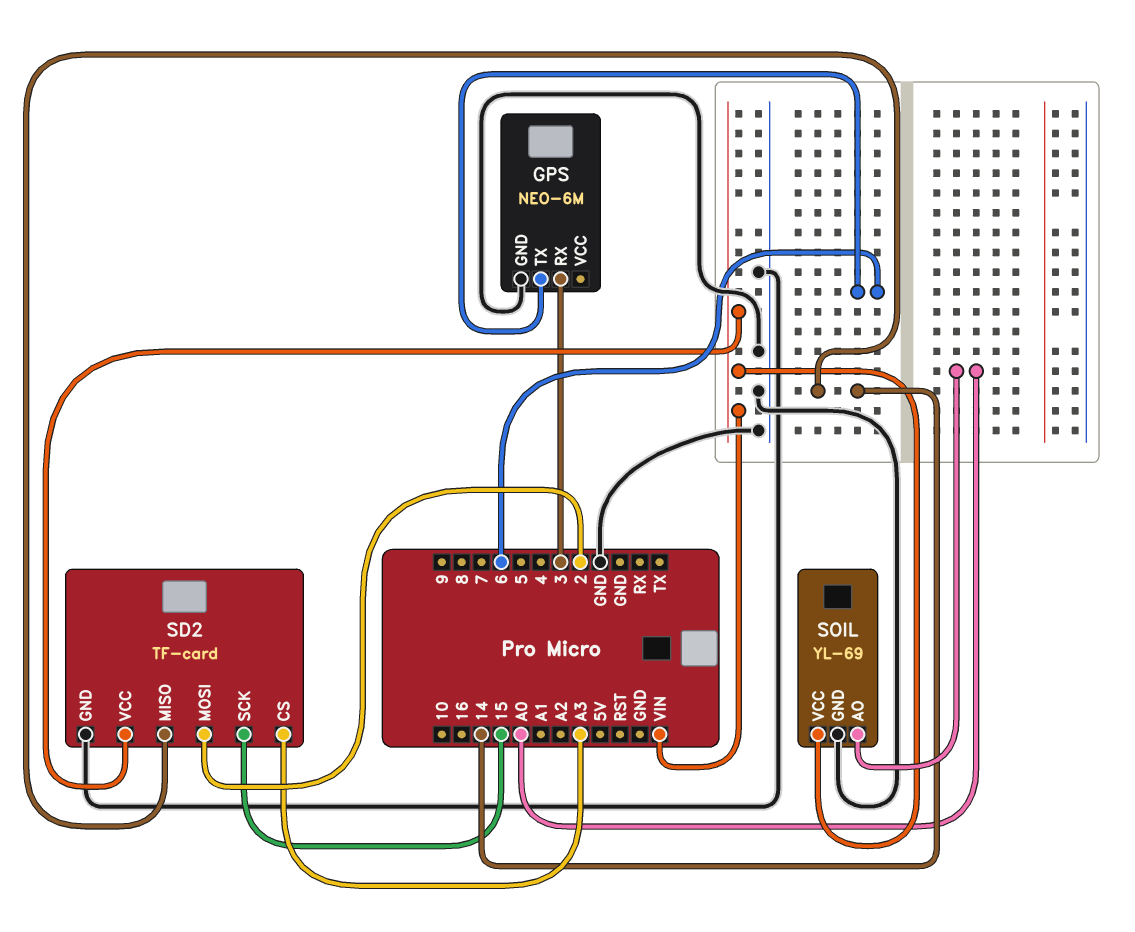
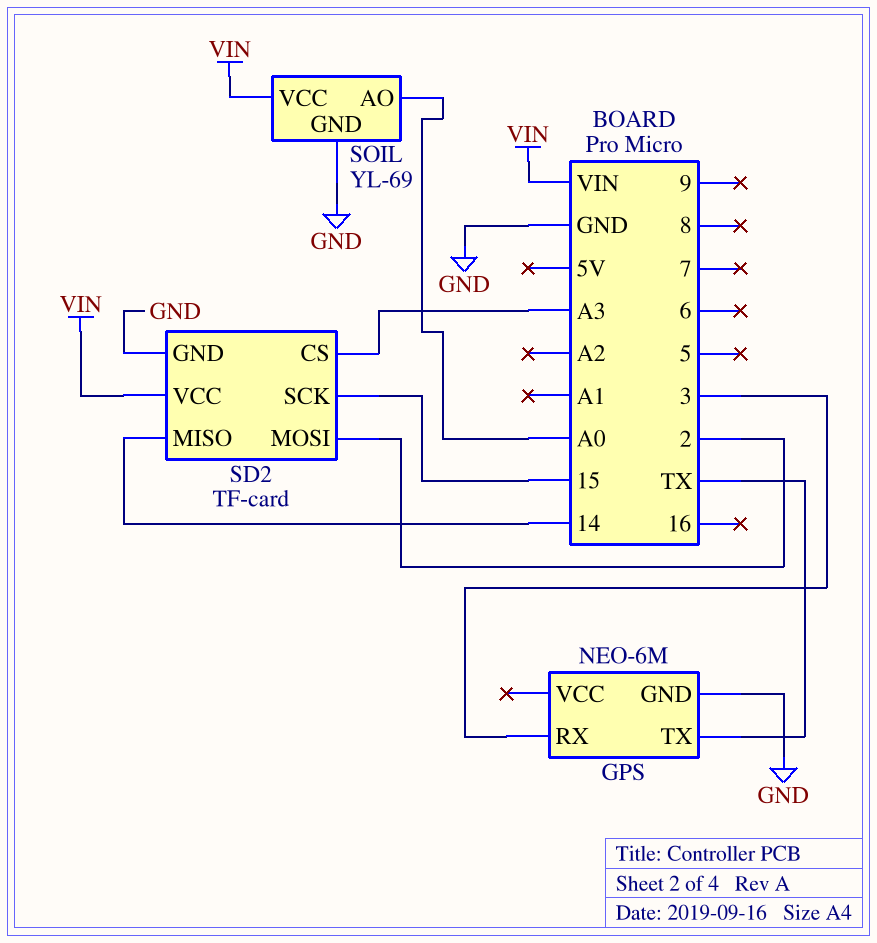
GPS pin TX: 6 -> TX

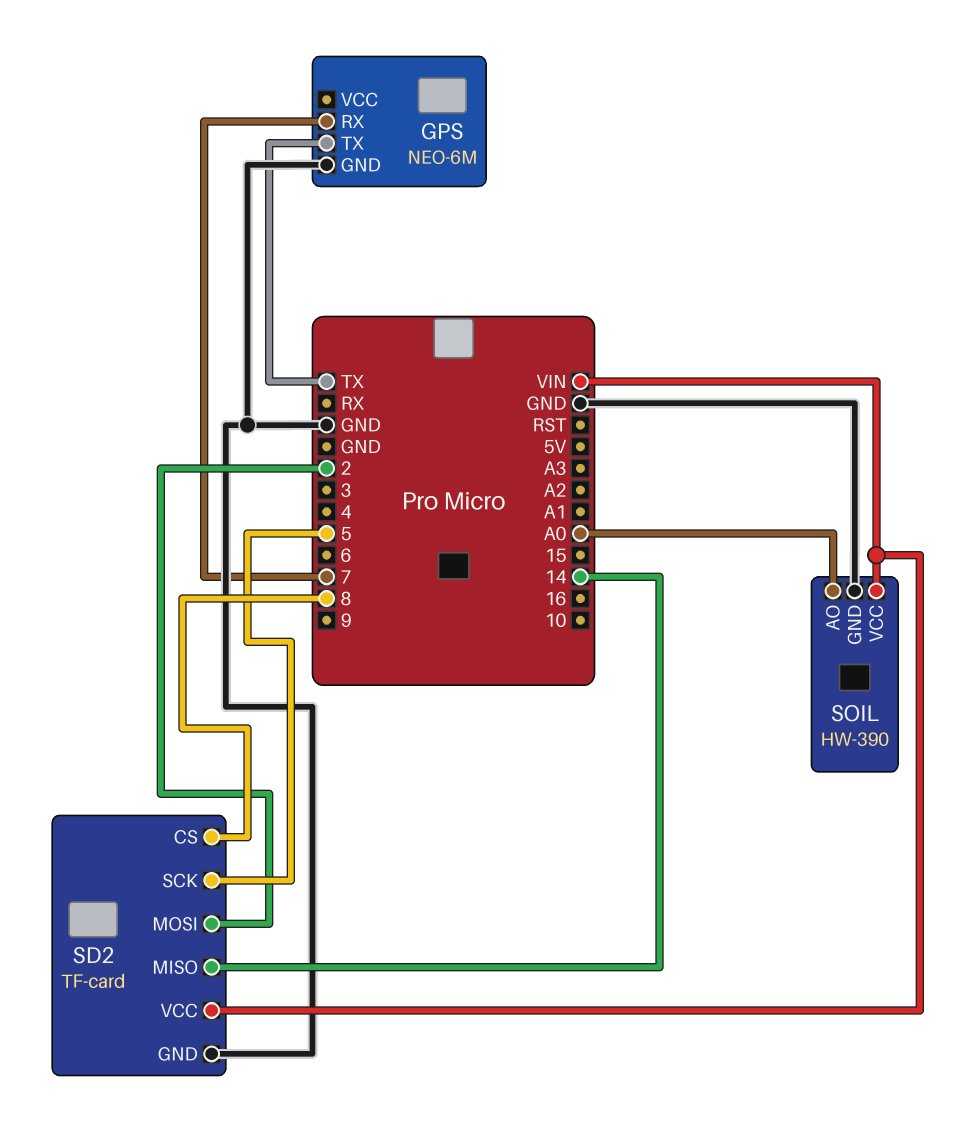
GPS pin RX: 3 -> 7
SD2 pin CS: A3 -> 8
SD2 pin SCK: 15 -> 5
SOIL: YL-69 -> HW-390

